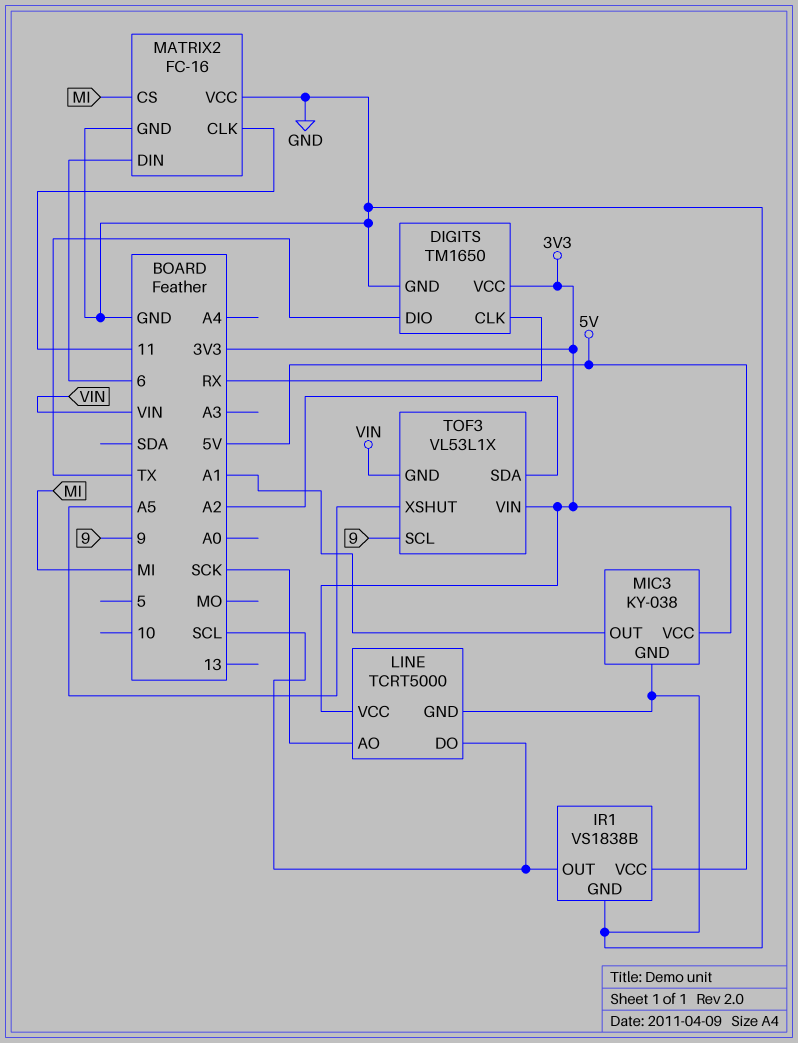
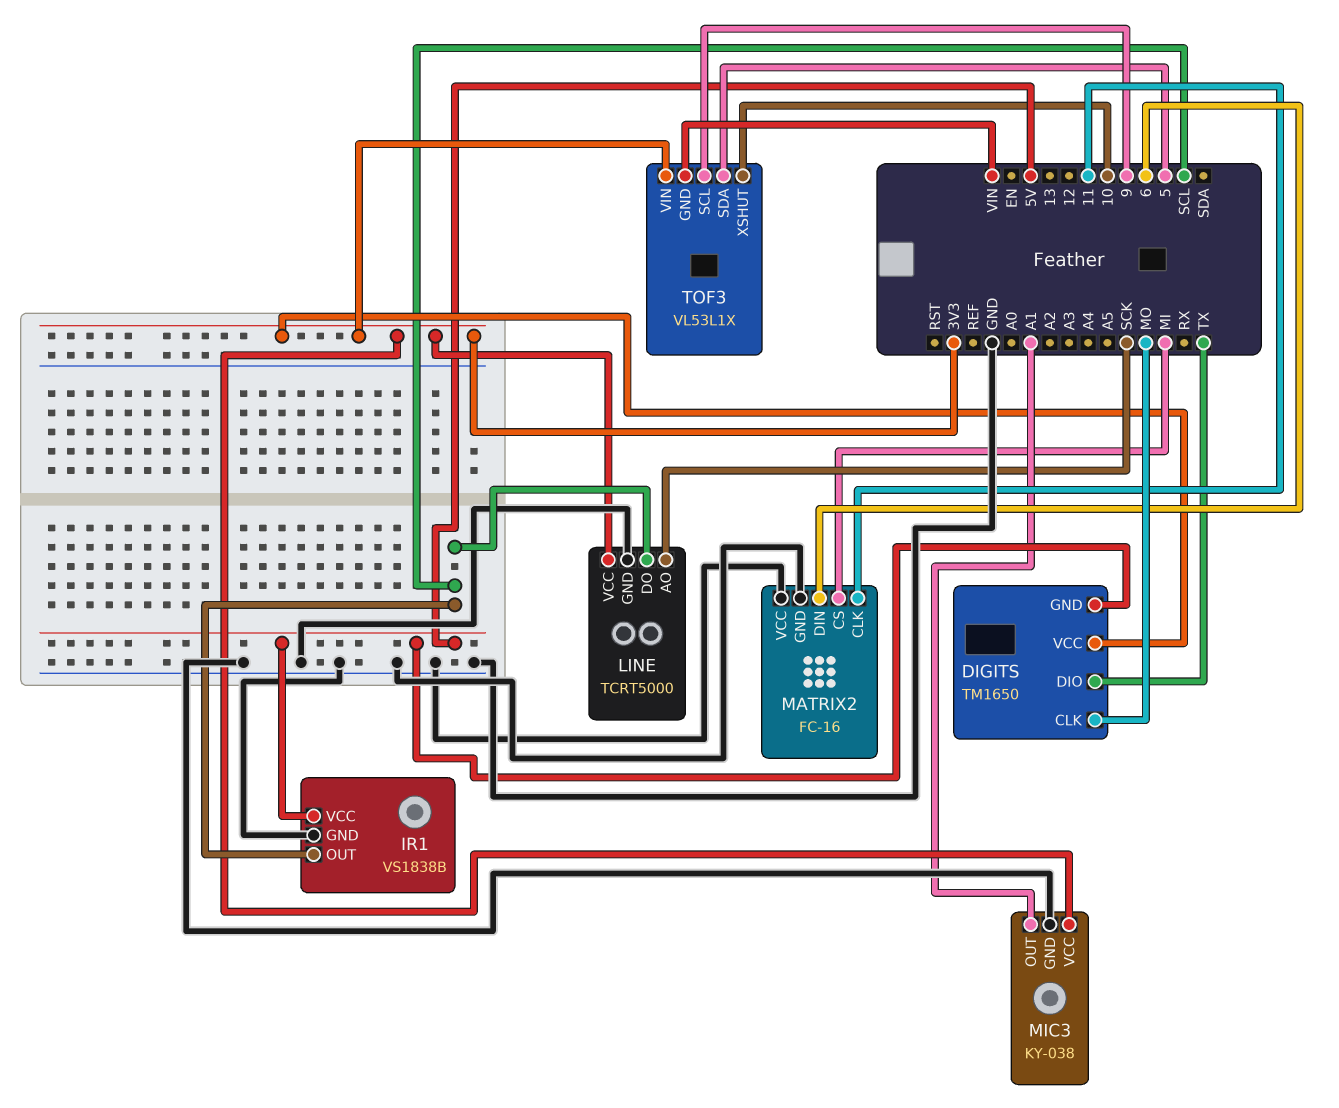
DIGITS pin CLK: RX -> MO
DIGITS pin GND: GND -> 5V
TOF3 pin SDA: A2 -> 5
TOF3 pin XSHUT: A5 -> 10

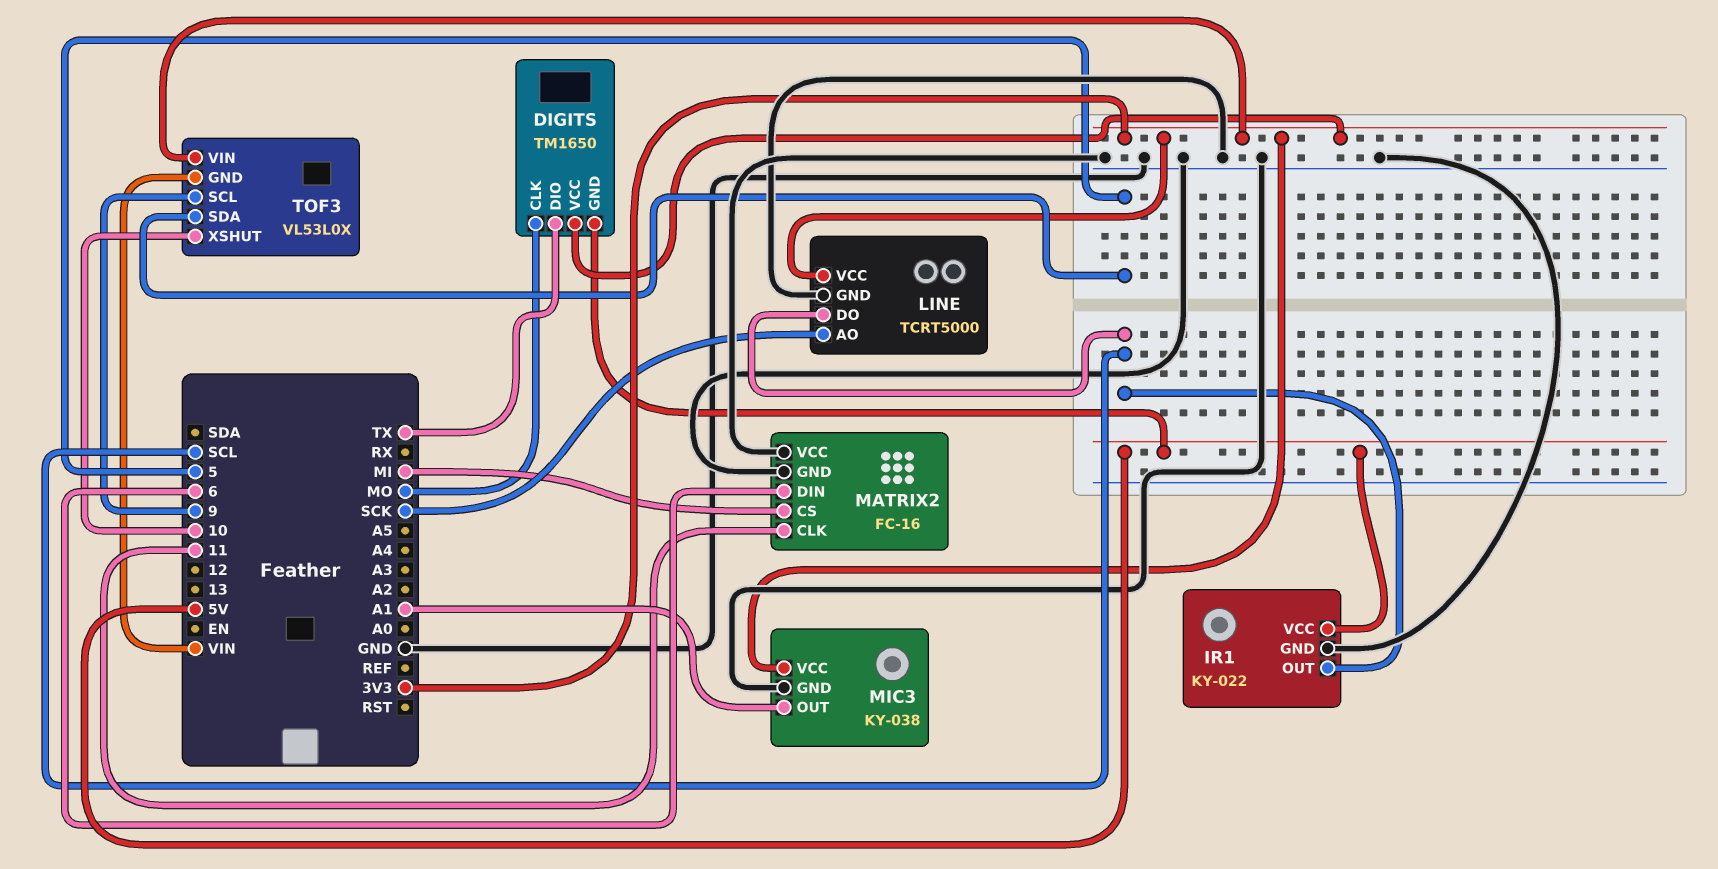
IR1: VS1838B -> KY-022
TOF3: VL53L1X -> VL53L0X

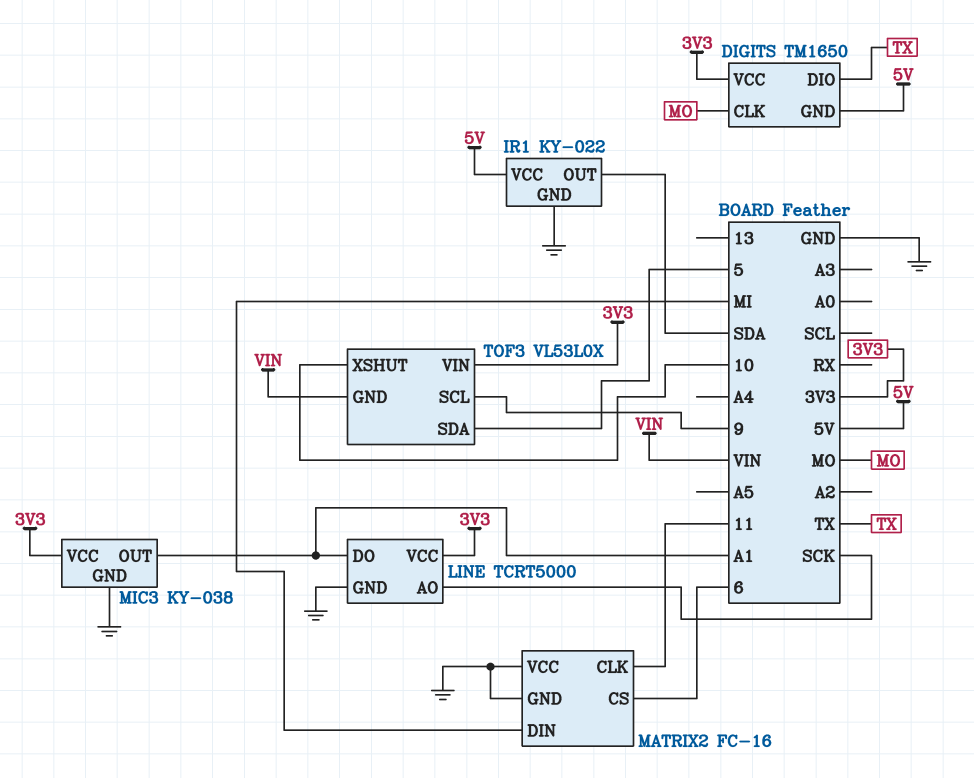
IR1 pin OUT: SCL -> SDA
LINE pin DO: SCL -> A1
MATRIX2 pin CS: MI -> 6
MATRIX2 pin DIN: 6 -> MI

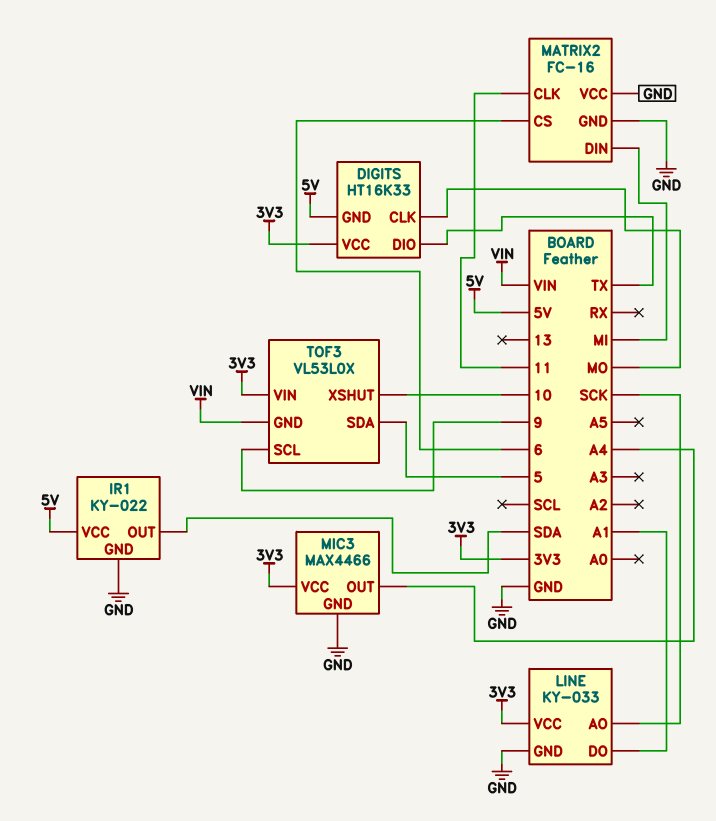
DIGITS: TM1650 -> HT16K33
LINE: TCRT5000 -> KY-033
MIC3: KY-038 -> MAX4466
MIC3 pin OUT: A1 -> A4

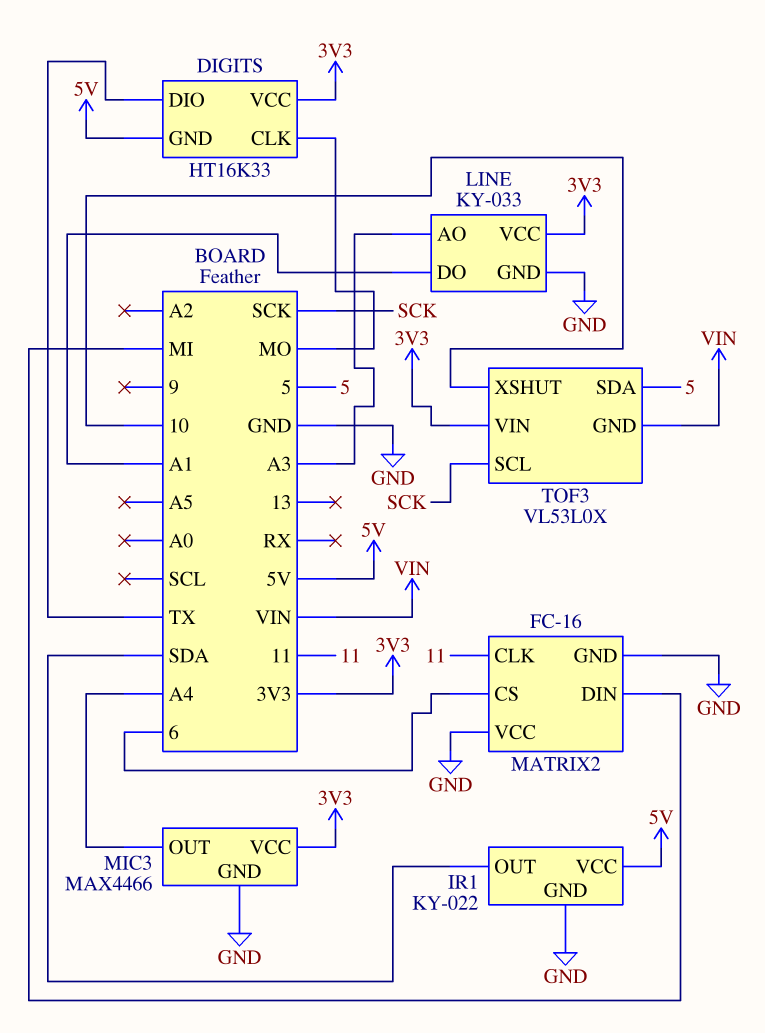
LINE pin AO: SCK -> A3
TOF3 pin SCL: 9 -> SCK

